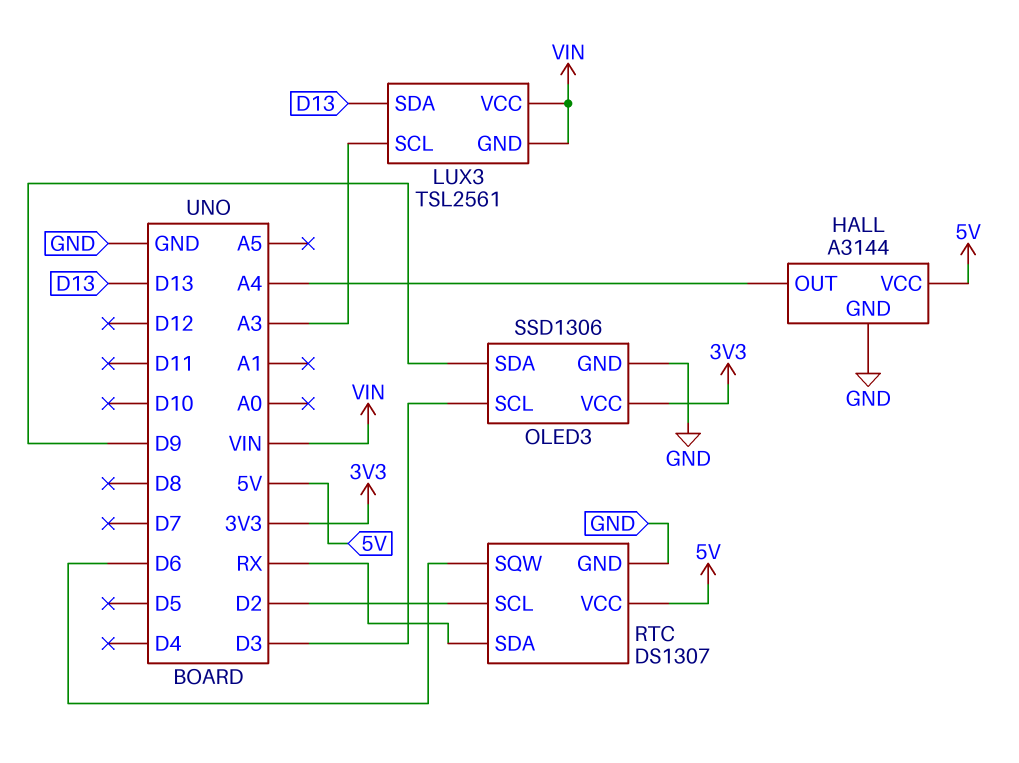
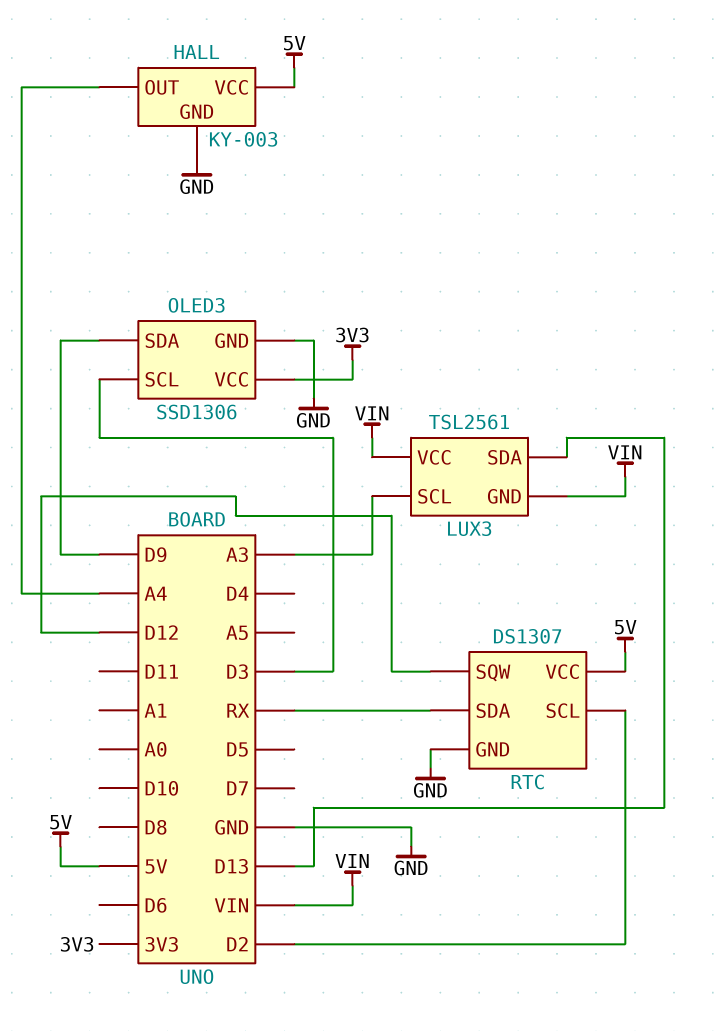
HALL: A3144 -> KY-003
RTC pin SQW: D6 -> D12

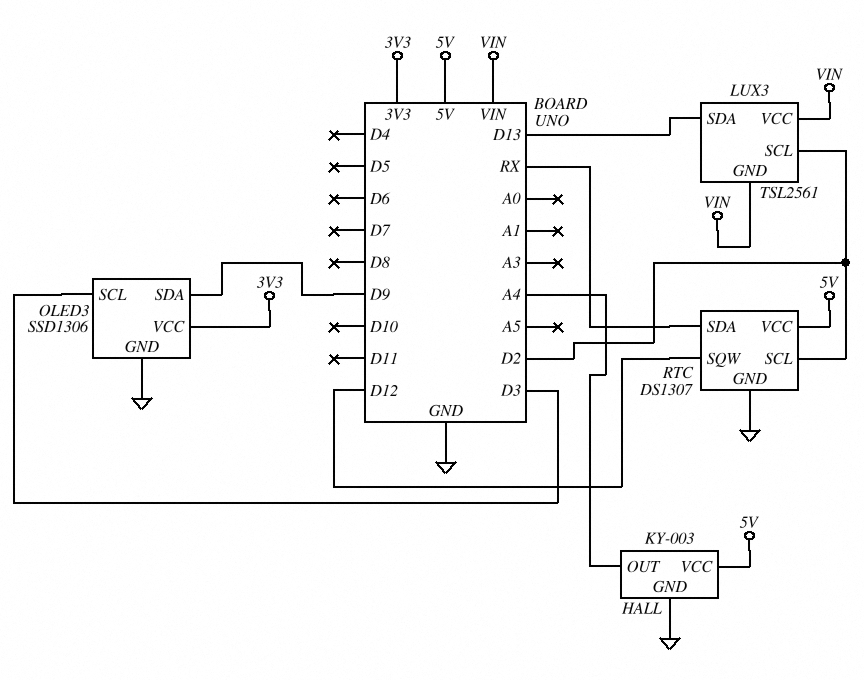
LUX3 pin SCL: A3 -> D2

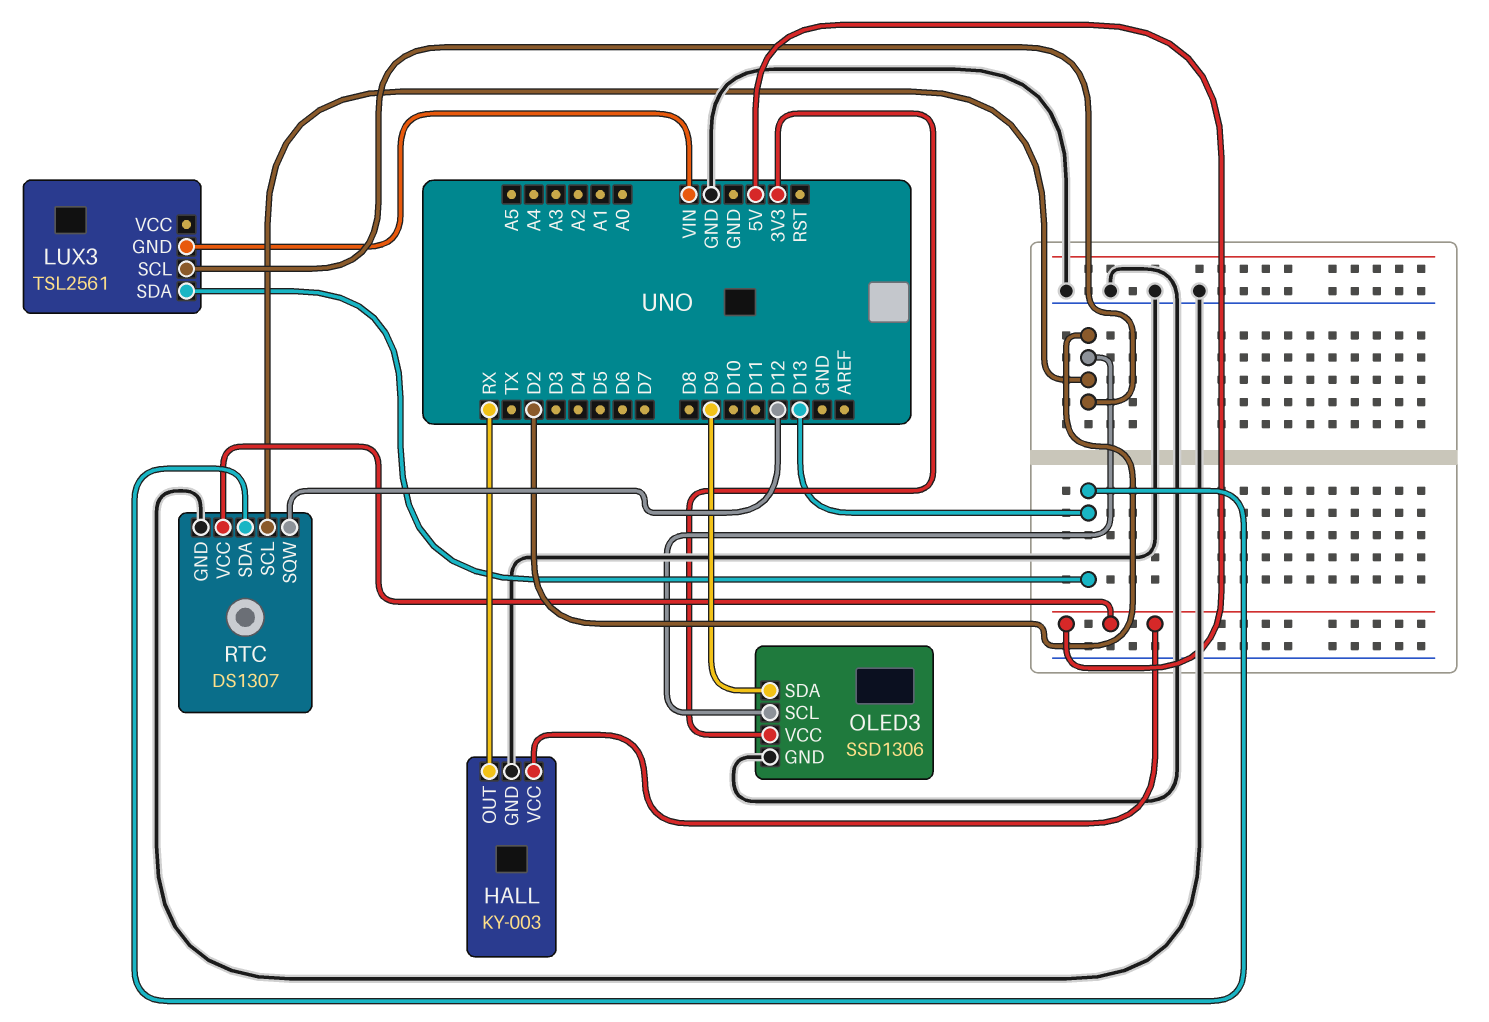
HALL pin OUT: A4 -> RX
LUX3 pin VCC: VIN -> none
OLED3 pin SCL: D3 -> D2
RTC pin SDA: RX -> D13

